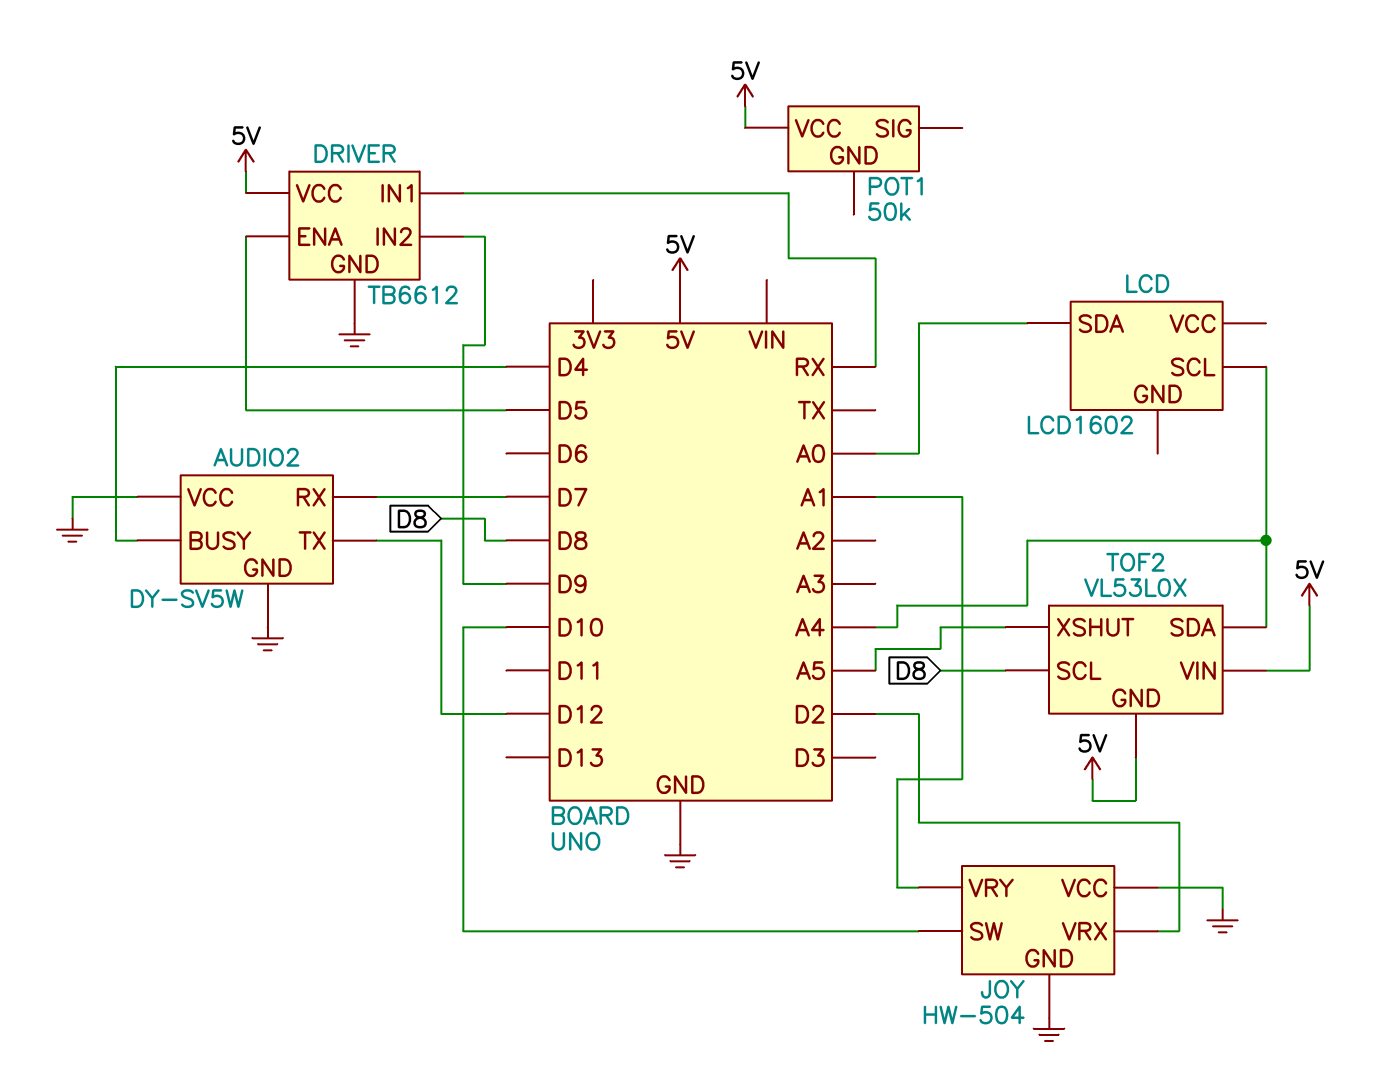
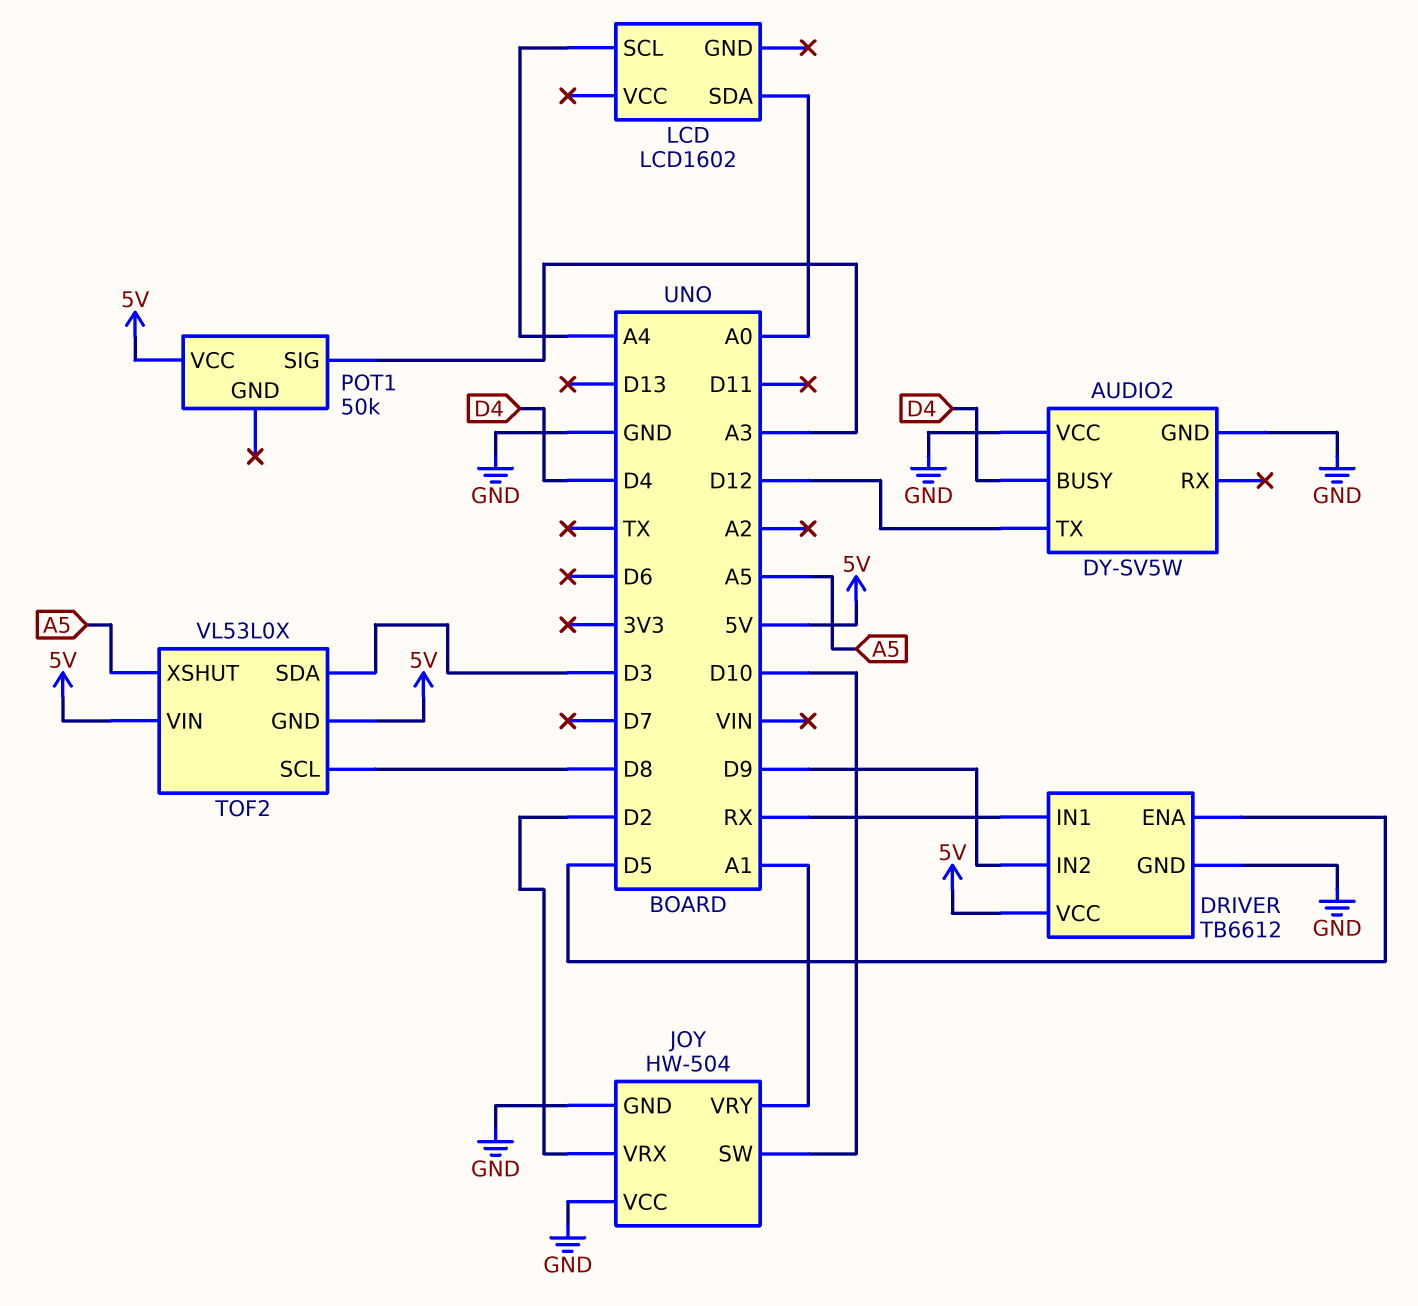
AUDIO2 pin RX: D7 -> none
POT1 pin SIG: none -> A3
TOF2 pin SDA: A4 -> D3

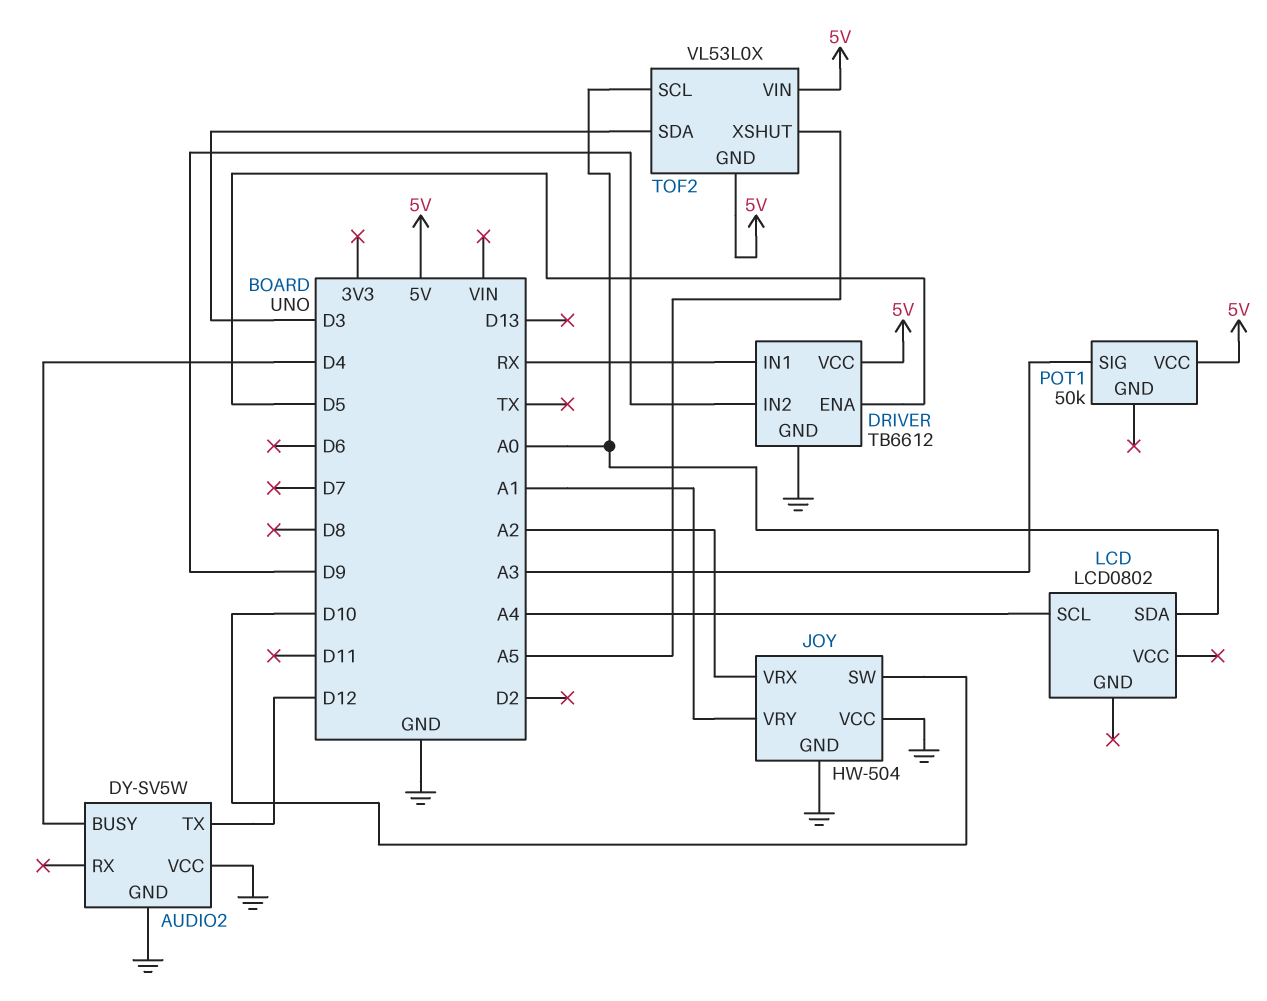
JOY pin VRX: D2 -> A2
LCD: LCD1602 -> LCD0802
TOF2 pin SCL: D8 -> A0

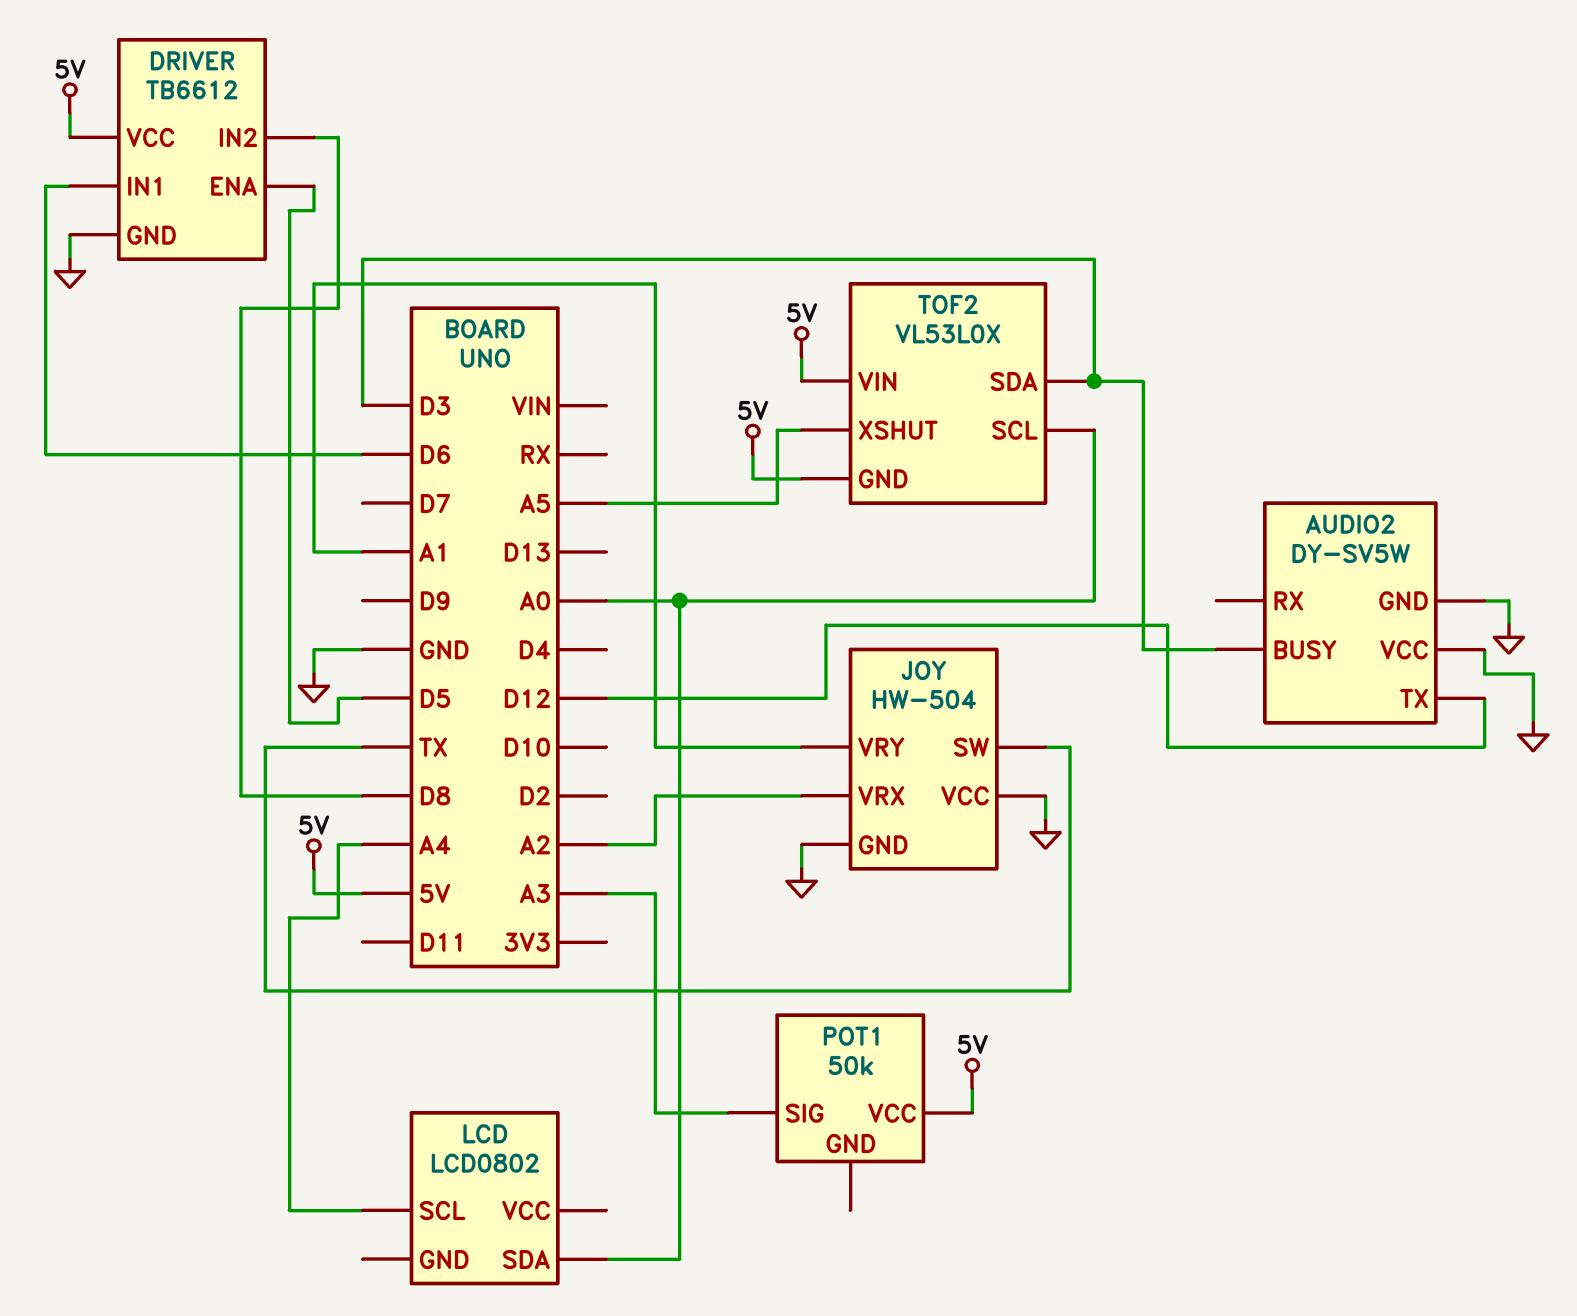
AUDIO2 pin BUSY: D4 -> D3
DRIVER pin IN1: RX -> D6
DRIVER pin IN2: D9 -> D8
JOY pin SW: D10 -> TX

